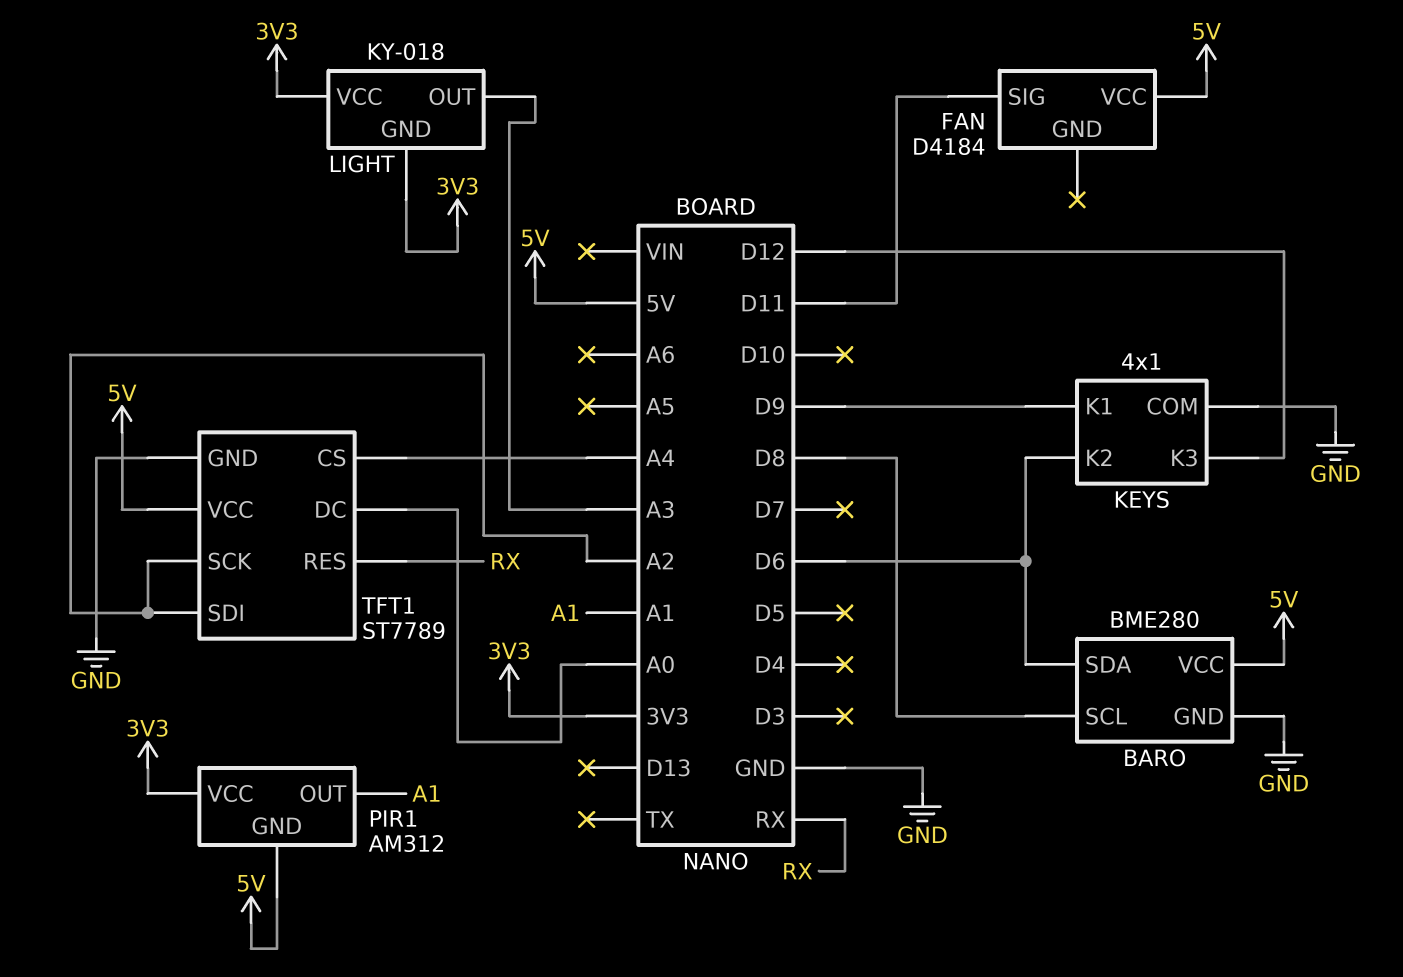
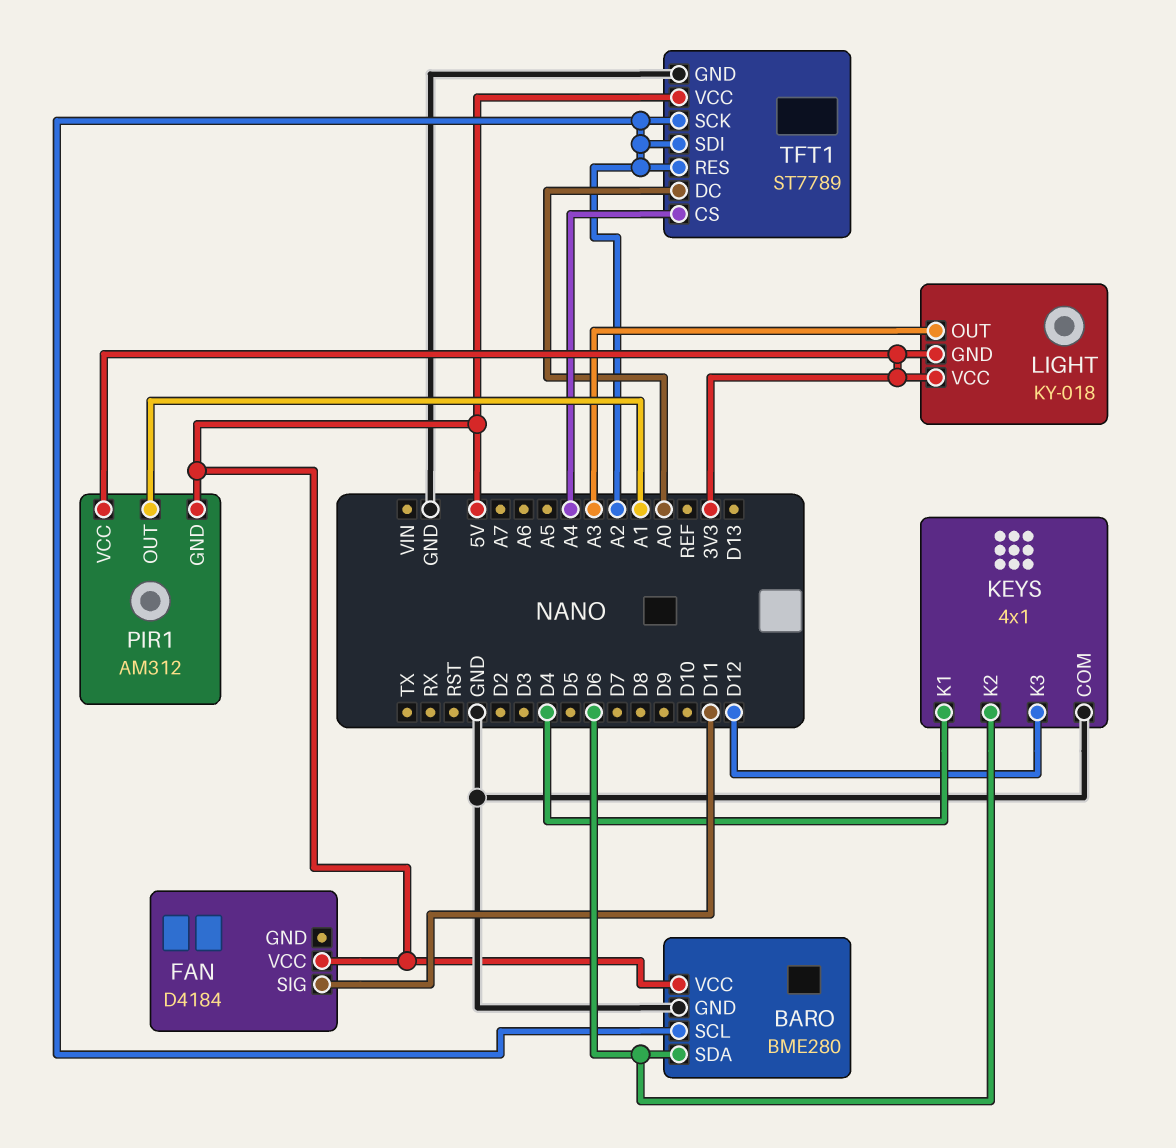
BARO pin SCL: D8 -> A2
KEYS pin K1: D9 -> D4
TFT1 pin RES: RX -> A2

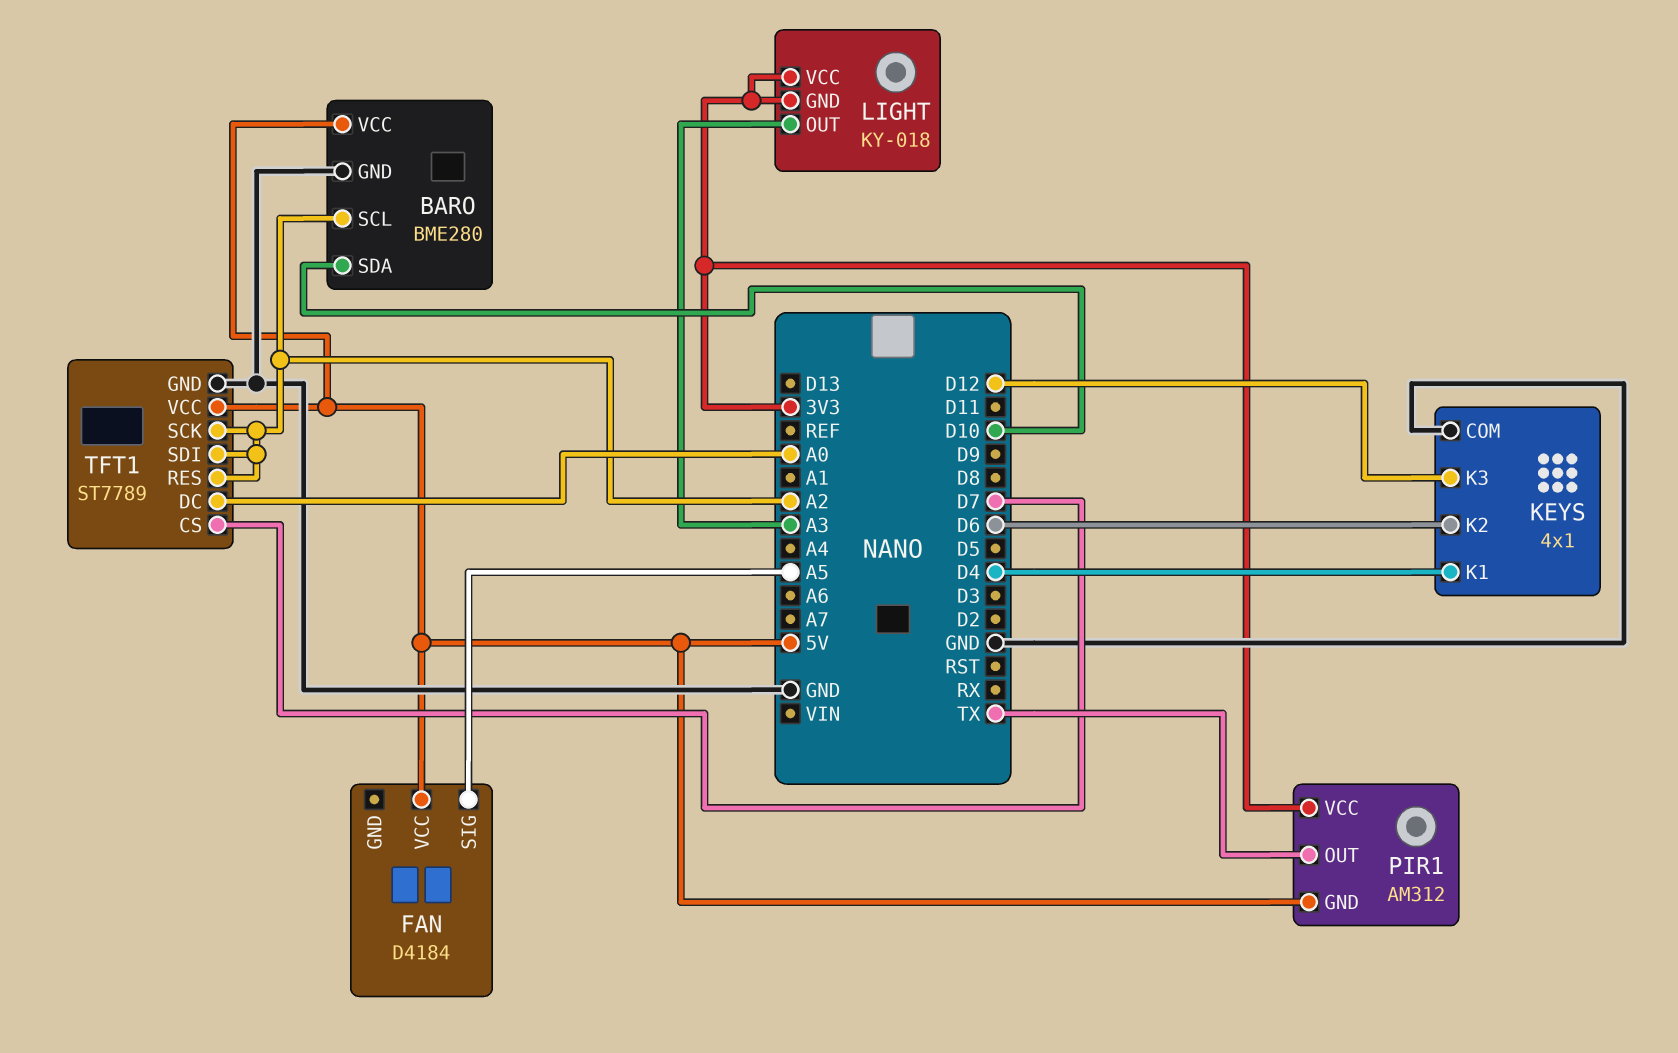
BARO pin SDA: D6 -> D10
FAN pin SIG: D11 -> A5
PIR1 pin OUT: A1 -> TX
TFT1 pin CS: A4 -> D7

